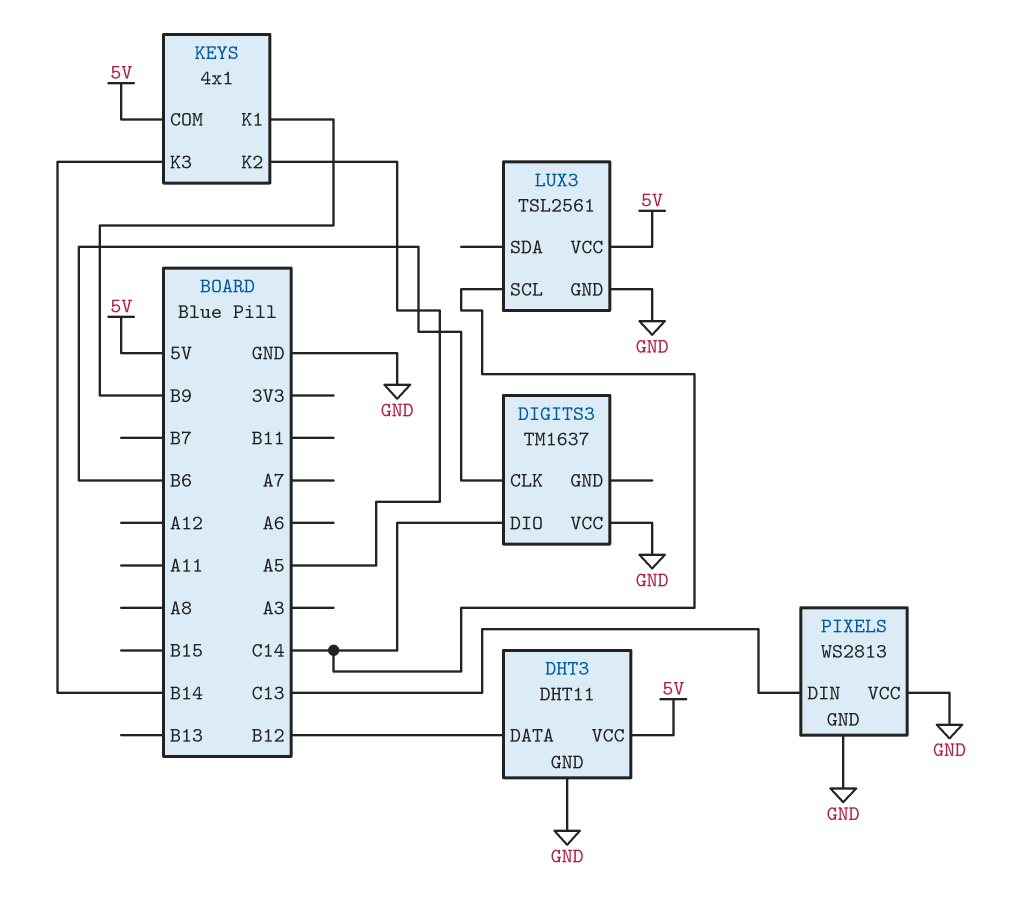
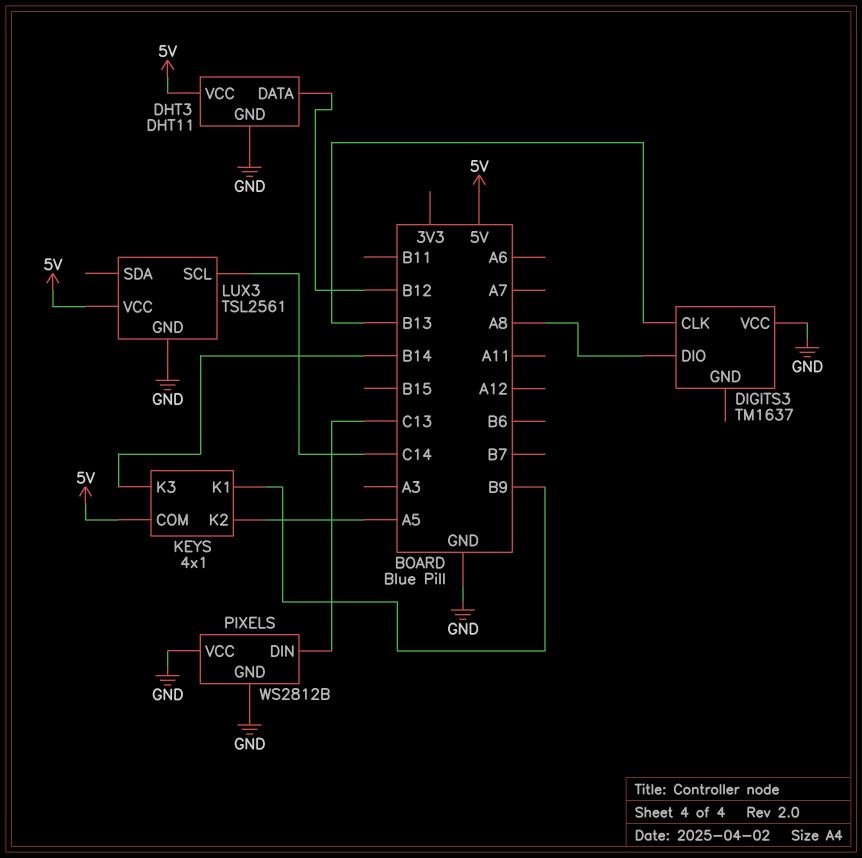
DIGITS3 pin CLK: B6 -> B13
DIGITS3 pin DIO: C14 -> A8
PIXELS: WS2813 -> WS2812B

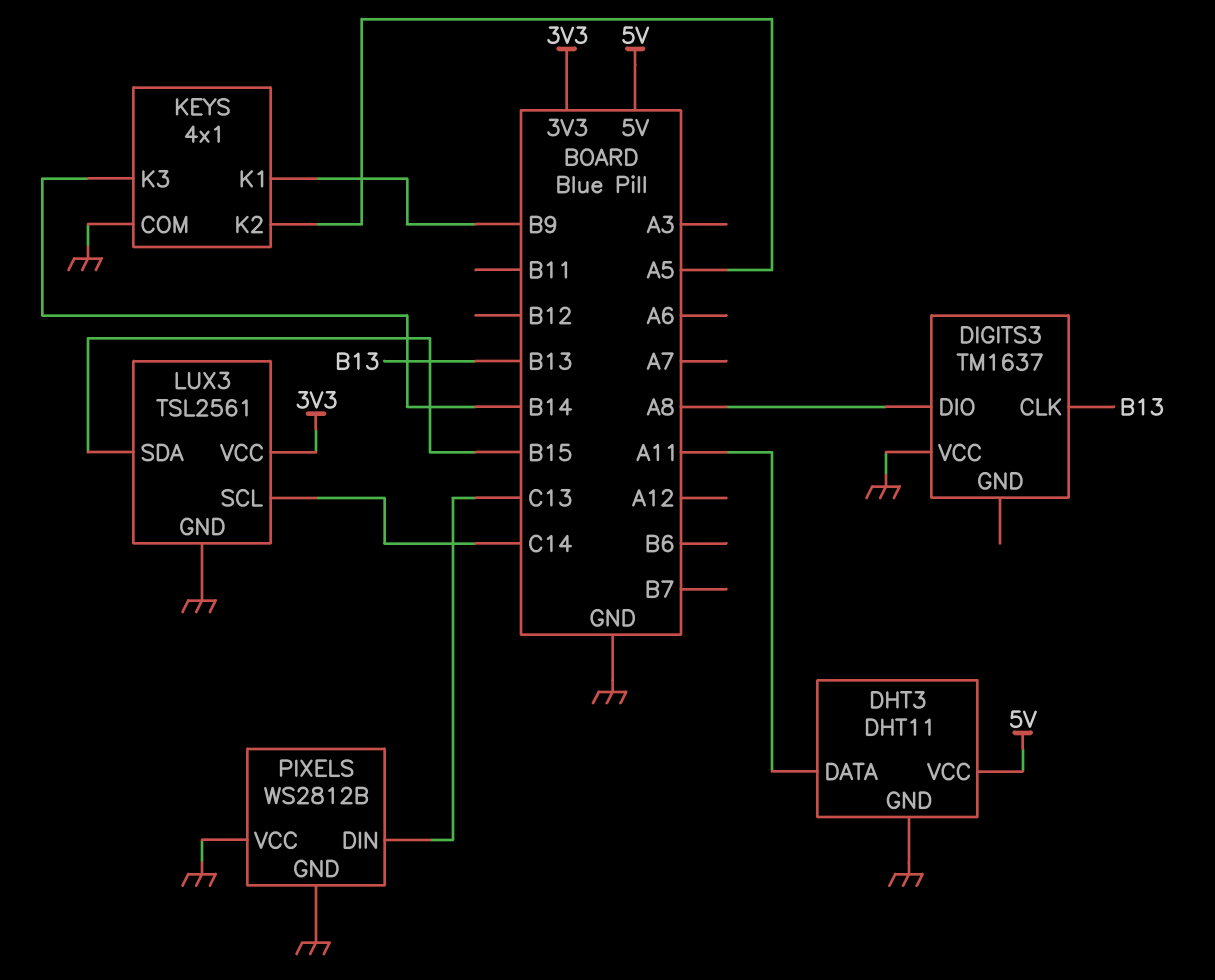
DHT3 pin DATA: B12 -> A11
KEYS pin COM: 5V -> GND
LUX3 pin SDA: none -> B15
LUX3 pin VCC: 5V -> 3V3

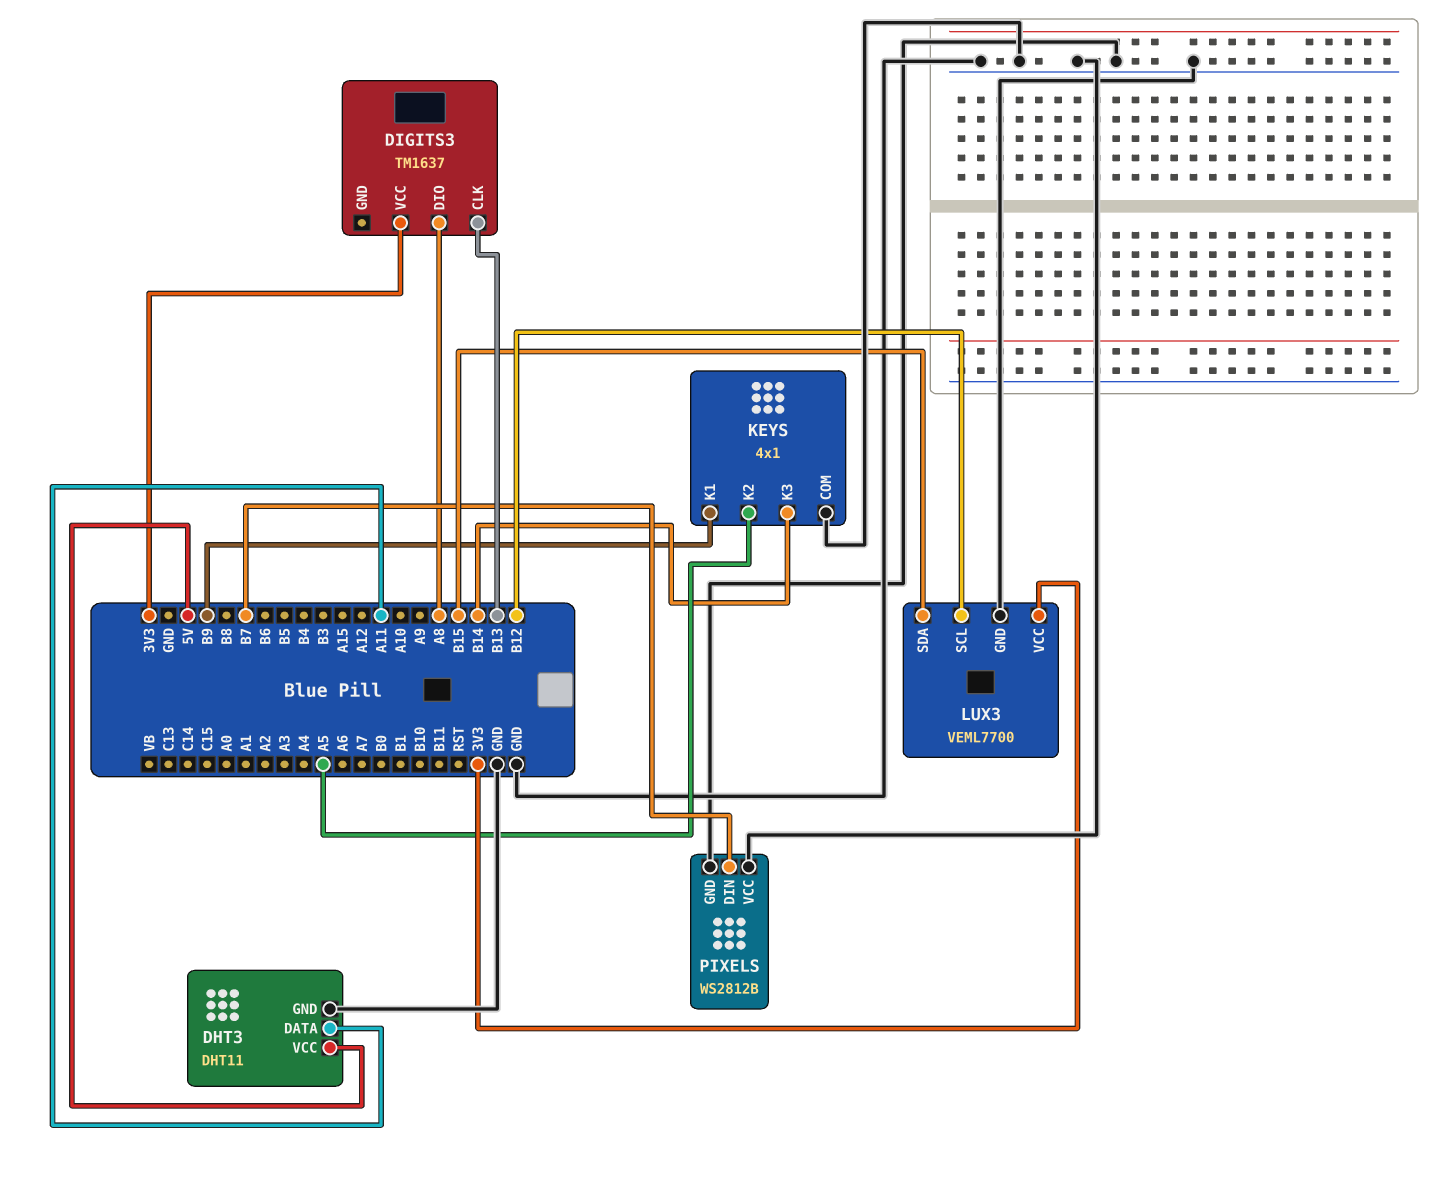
DIGITS3 pin VCC: GND -> 3V3
LUX3: TSL2561 -> VEML7700
LUX3 pin SCL: C14 -> B12
PIXELS pin DIN: C13 -> B7

